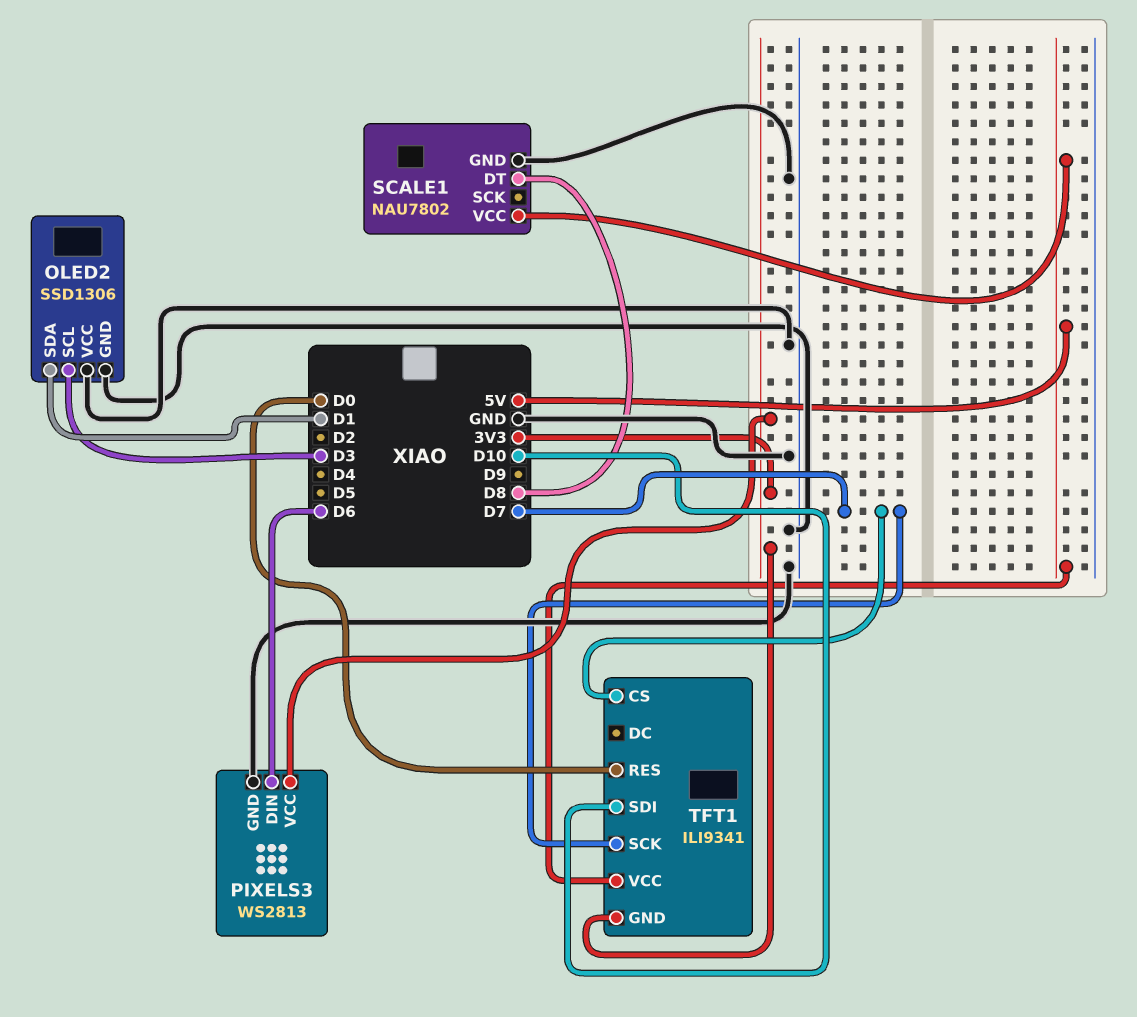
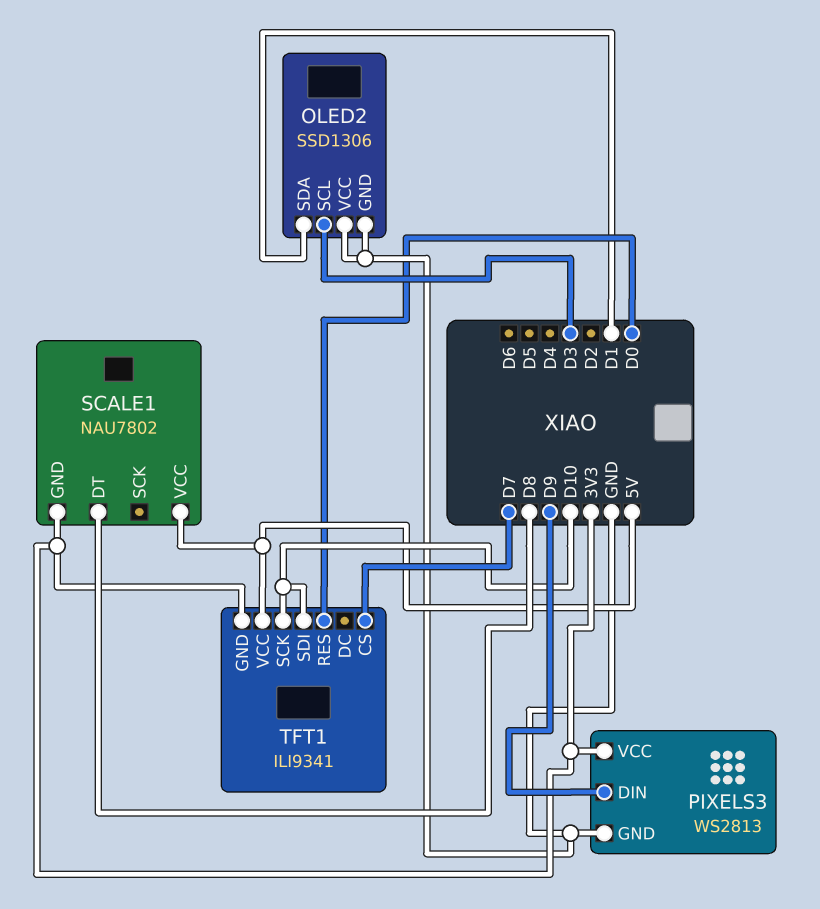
PIXELS3 pin DIN: D6 -> D9
SCALE1 pin GND: GND -> 3V3
TFT1 pin SCK: D7 -> D10

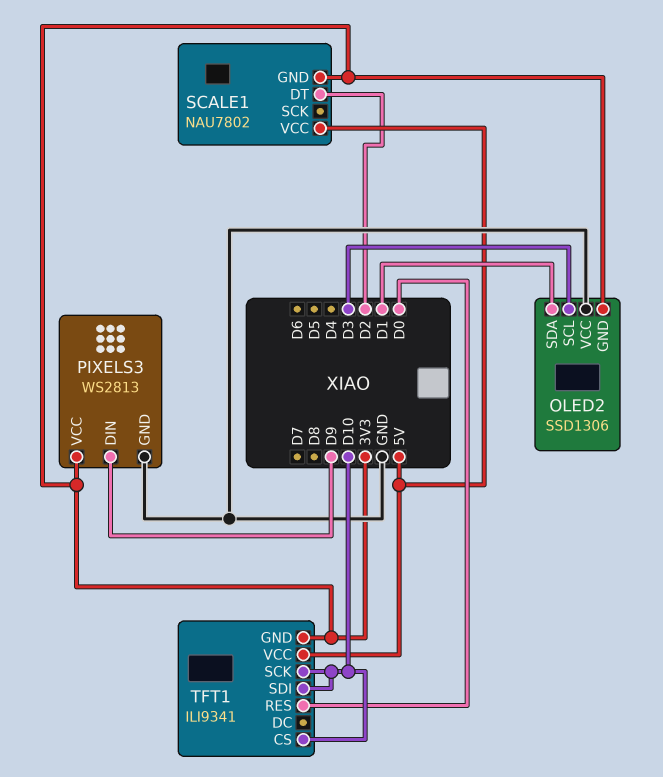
OLED2 pin GND: GND -> 3V3
SCALE1 pin DT: D8 -> D2
TFT1 pin CS: D7 -> D10

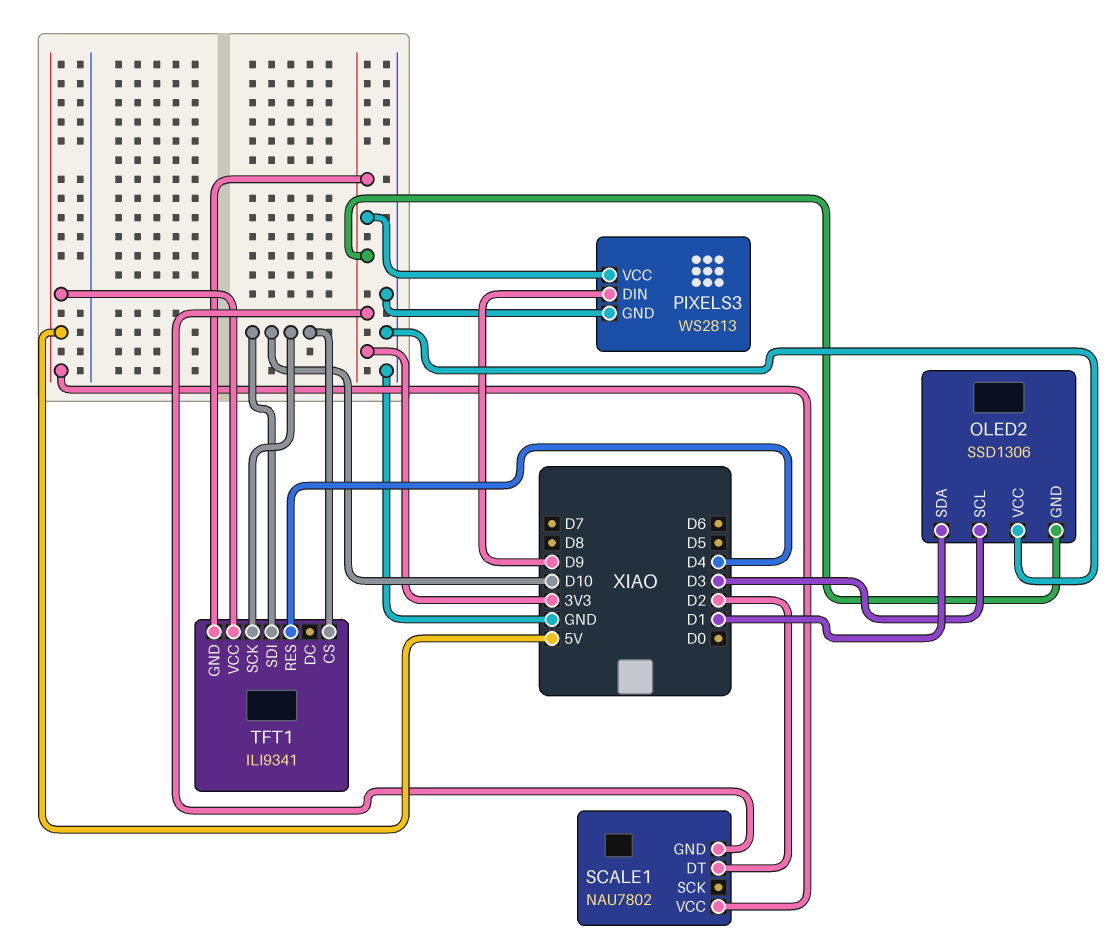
TFT1 pin RES: D0 -> D4

